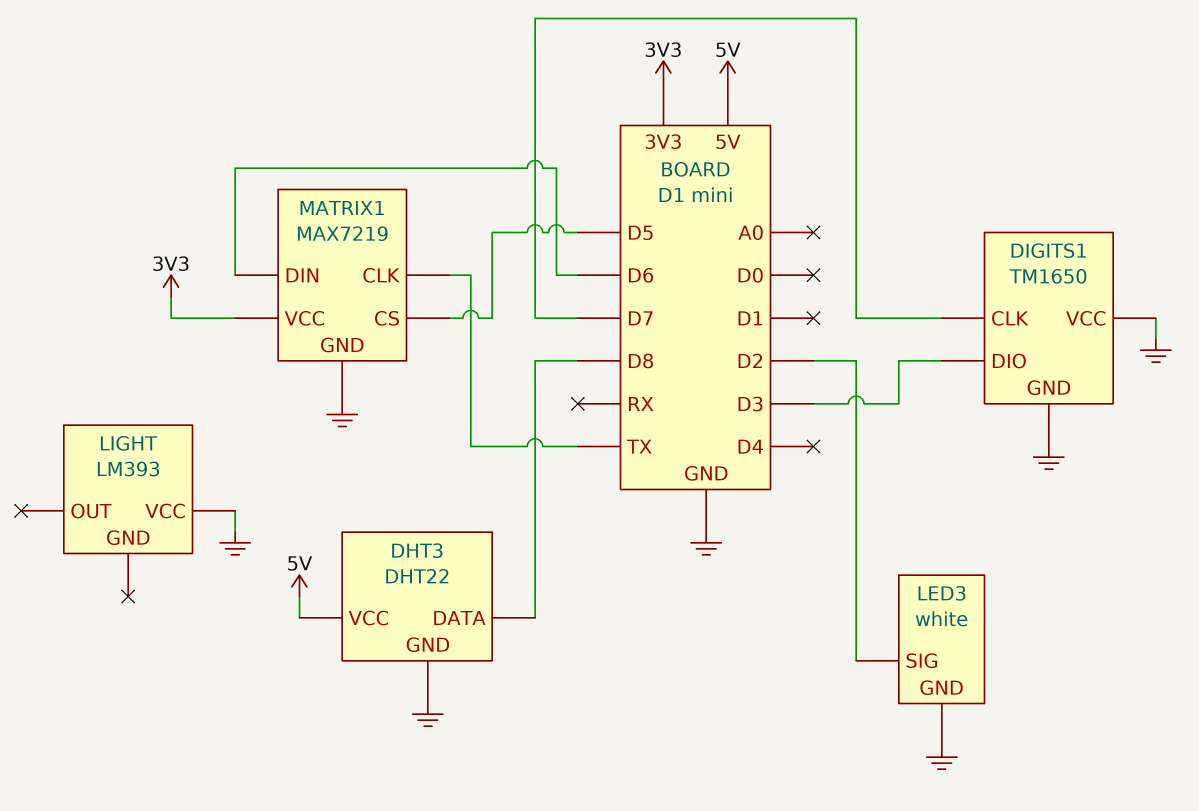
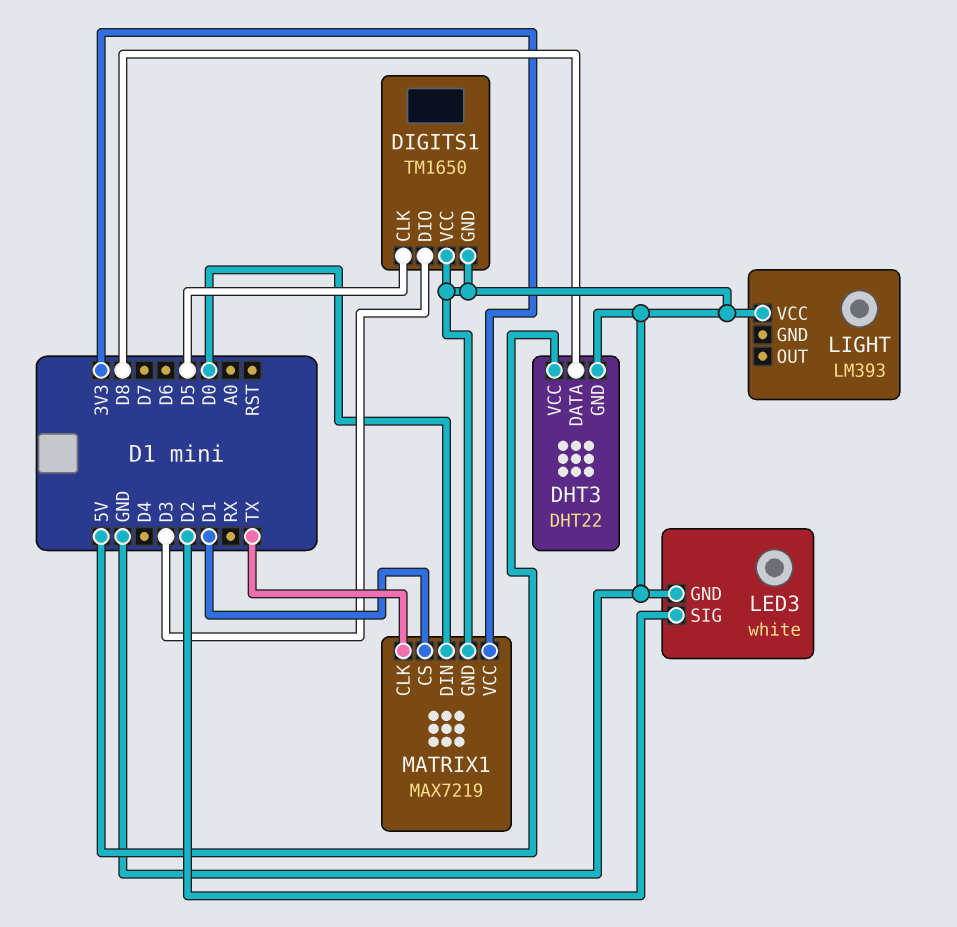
DIGITS1 pin CLK: D7 -> D5
MATRIX1 pin CS: D5 -> D1
MATRIX1 pin DIN: D6 -> D0

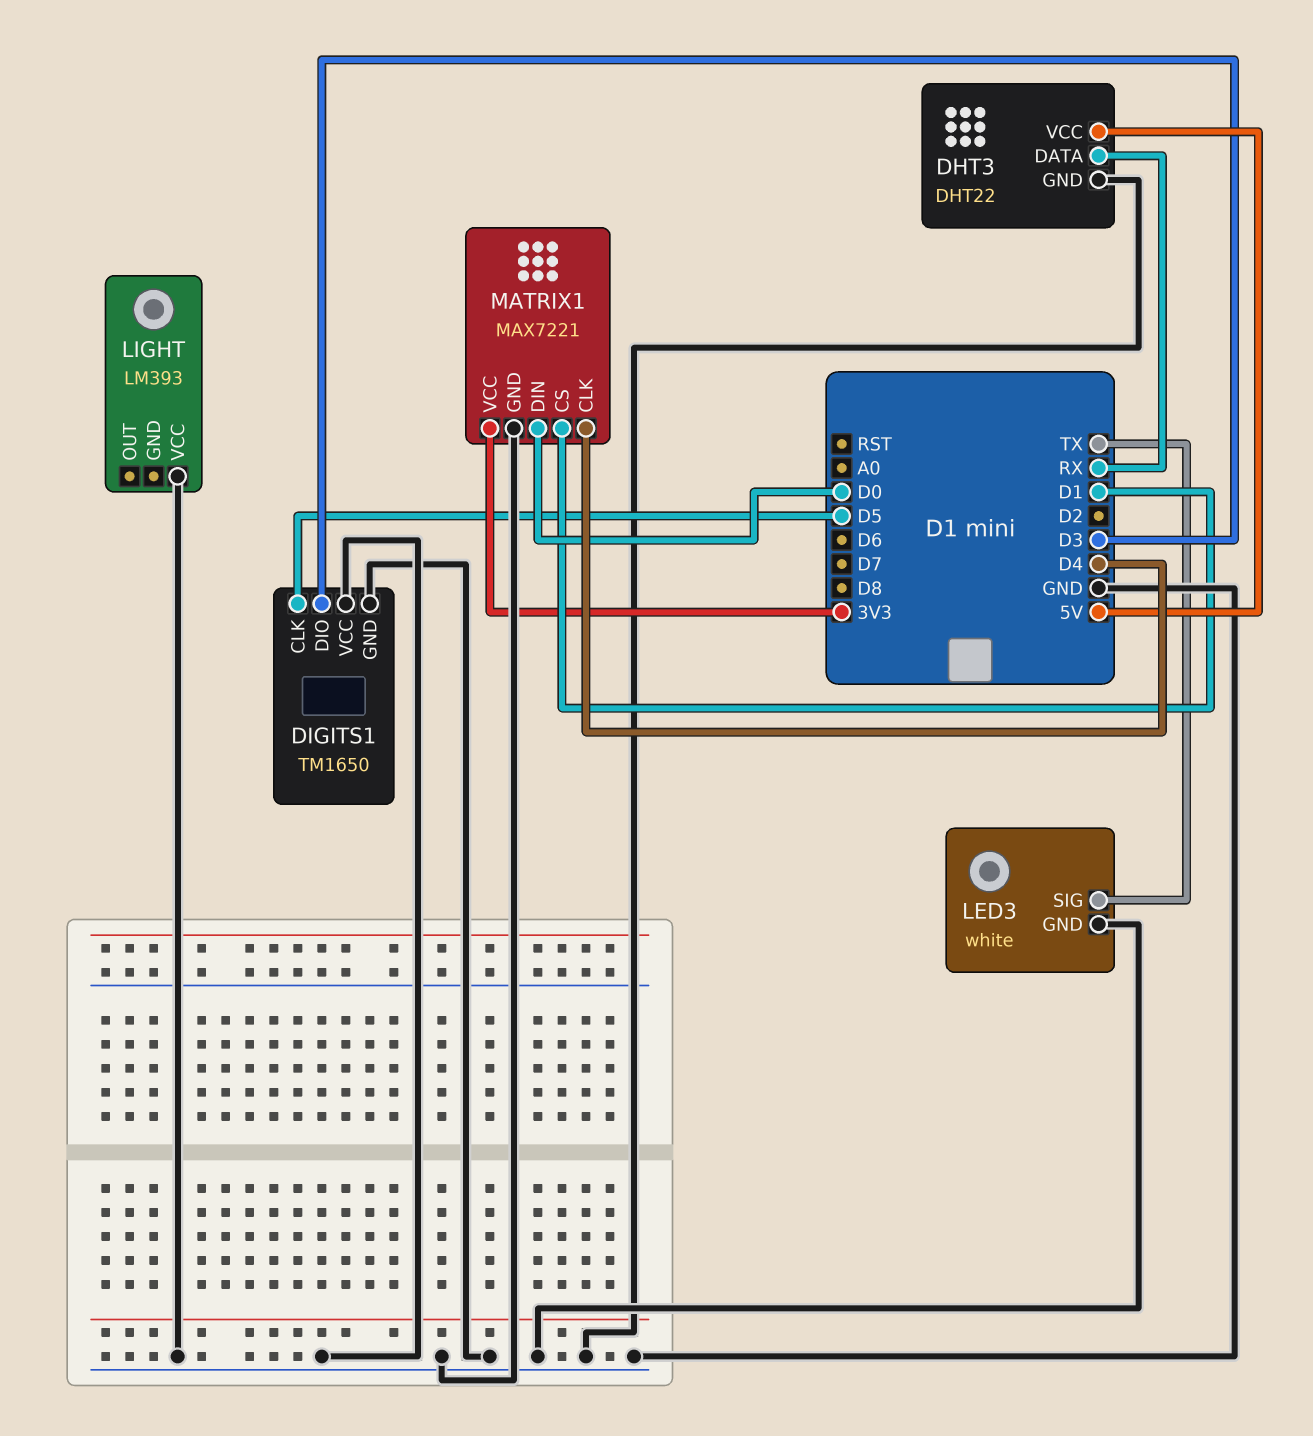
DHT3 pin DATA: D8 -> RX
LED3 pin SIG: D2 -> TX
MATRIX1: MAX7219 -> MAX7221
MATRIX1 pin CLK: TX -> D4

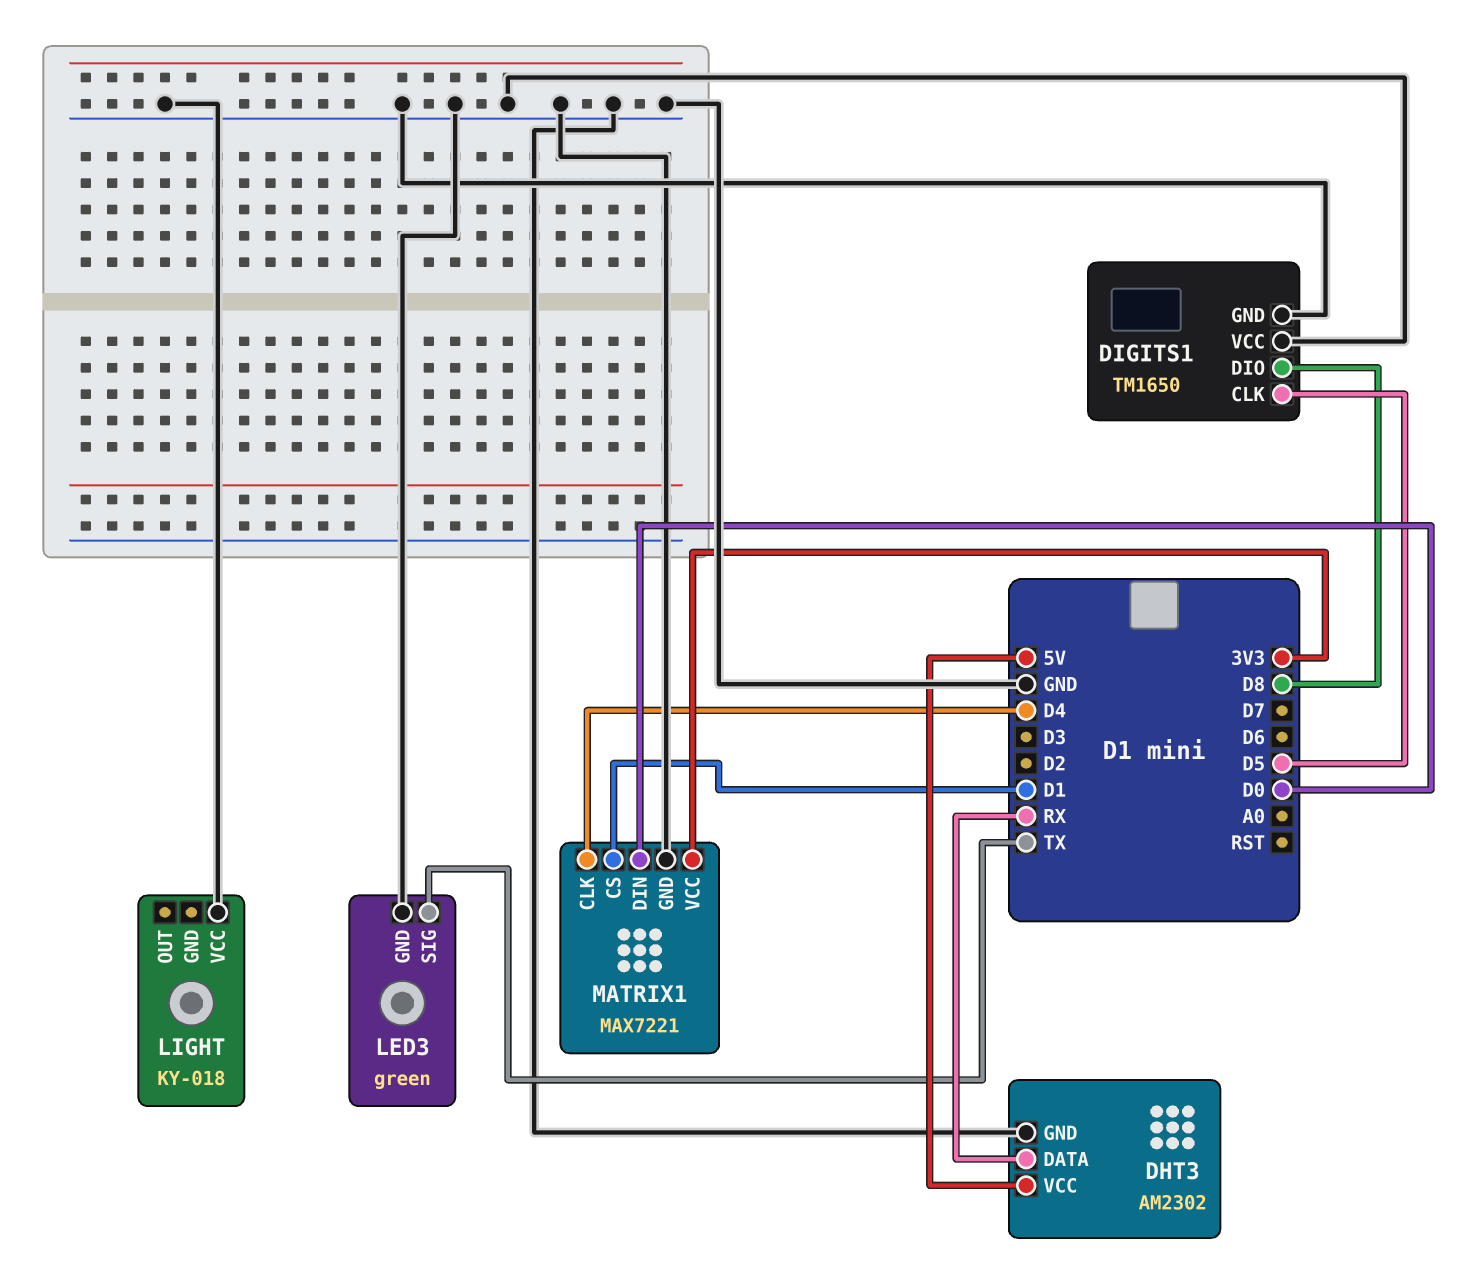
DHT3: DHT22 -> AM2302
DIGITS1 pin DIO: D3 -> D8
LED3: white -> green
LIGHT: LM393 -> KY-018

